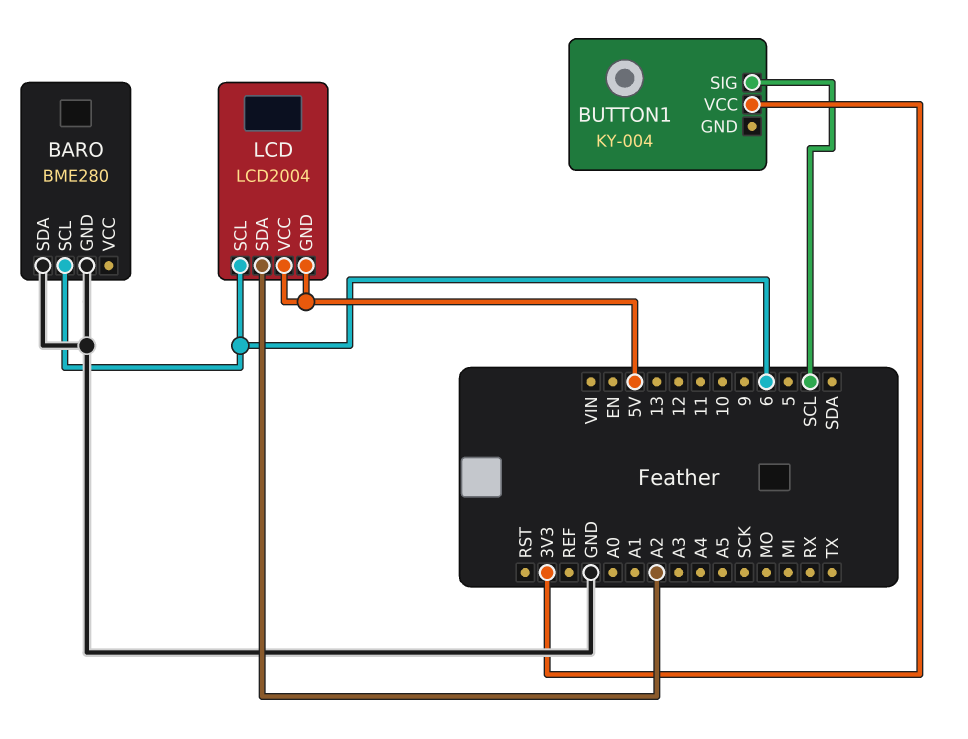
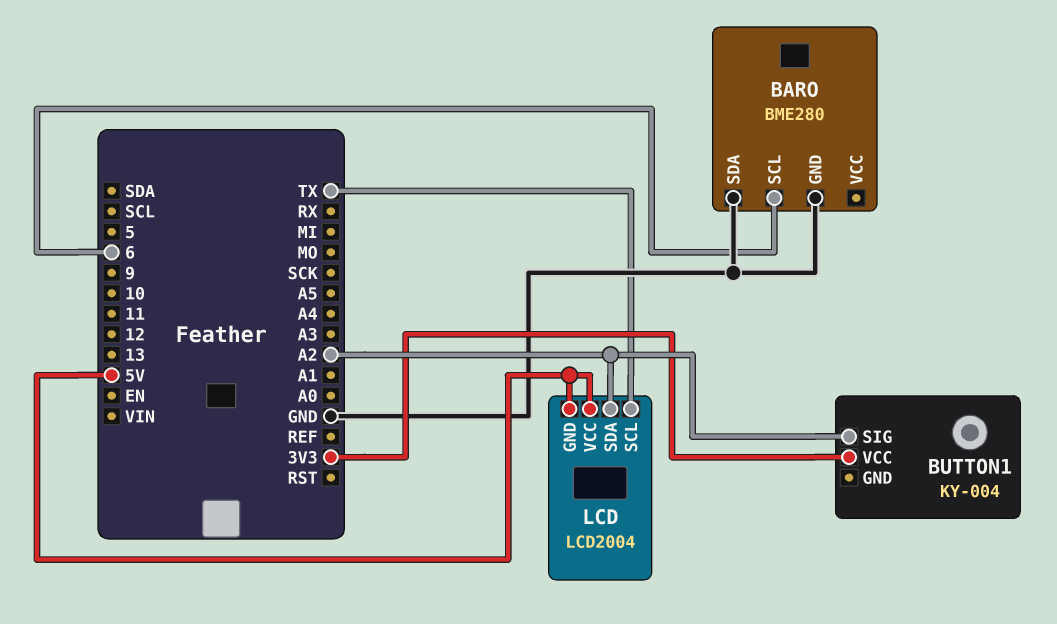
BUTTON1 pin SIG: SCL -> A2
LCD pin SCL: 6 -> TX

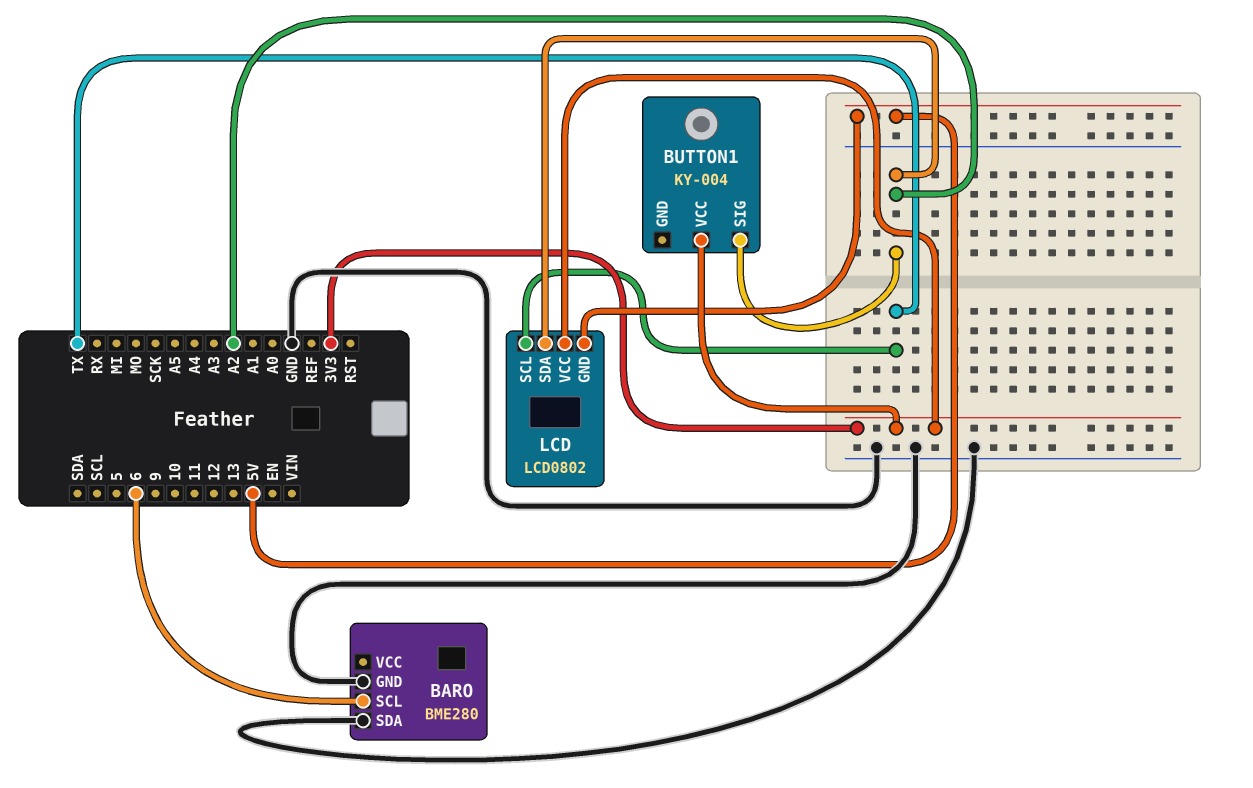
LCD: LCD2004 -> LCD0802
LCD pin VCC: 5V -> 3V3

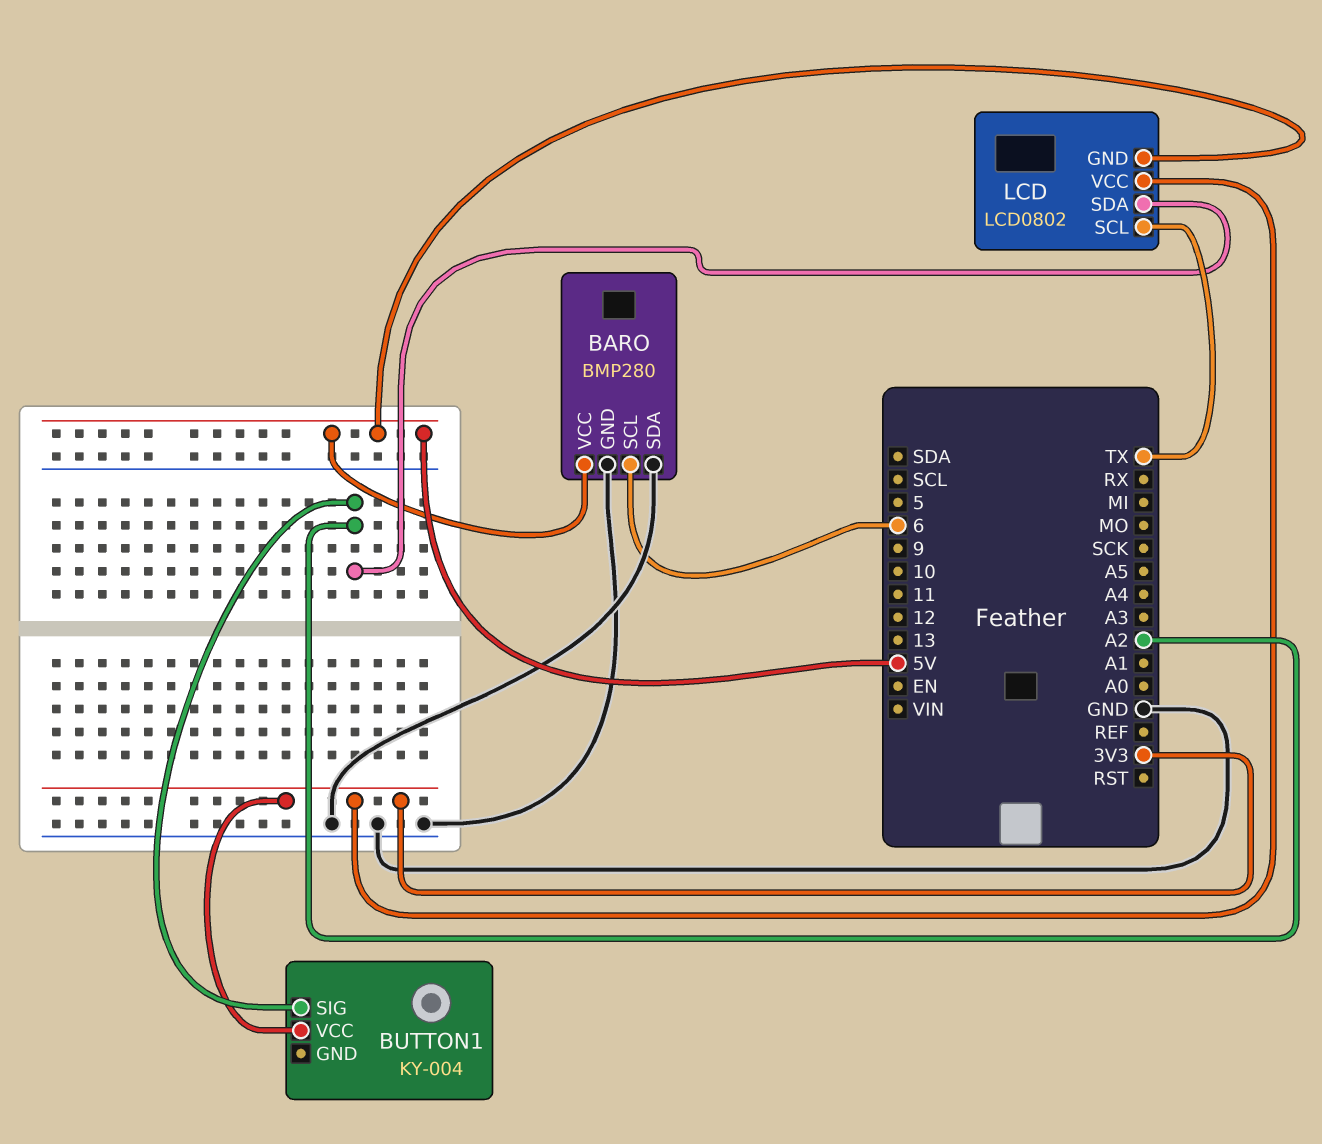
BARO: BME280 -> BMP280
BARO pin VCC: none -> 5V

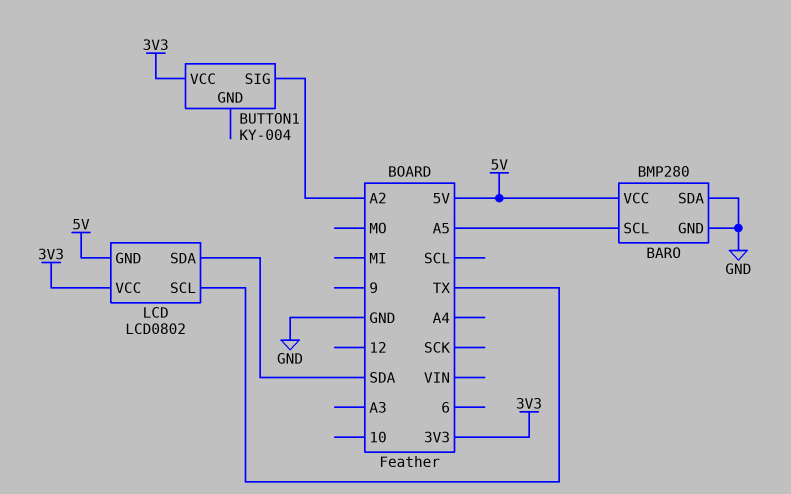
BARO pin SCL: 6 -> A5
LCD pin SDA: A2 -> SDA

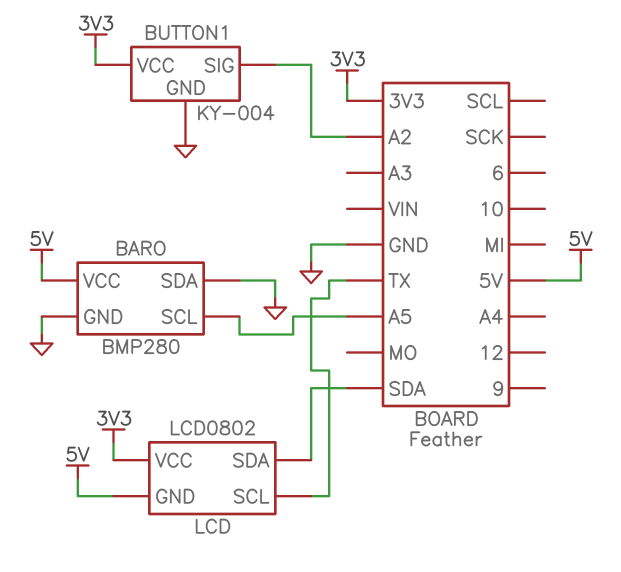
BUTTON1 pin GND: none -> GND

